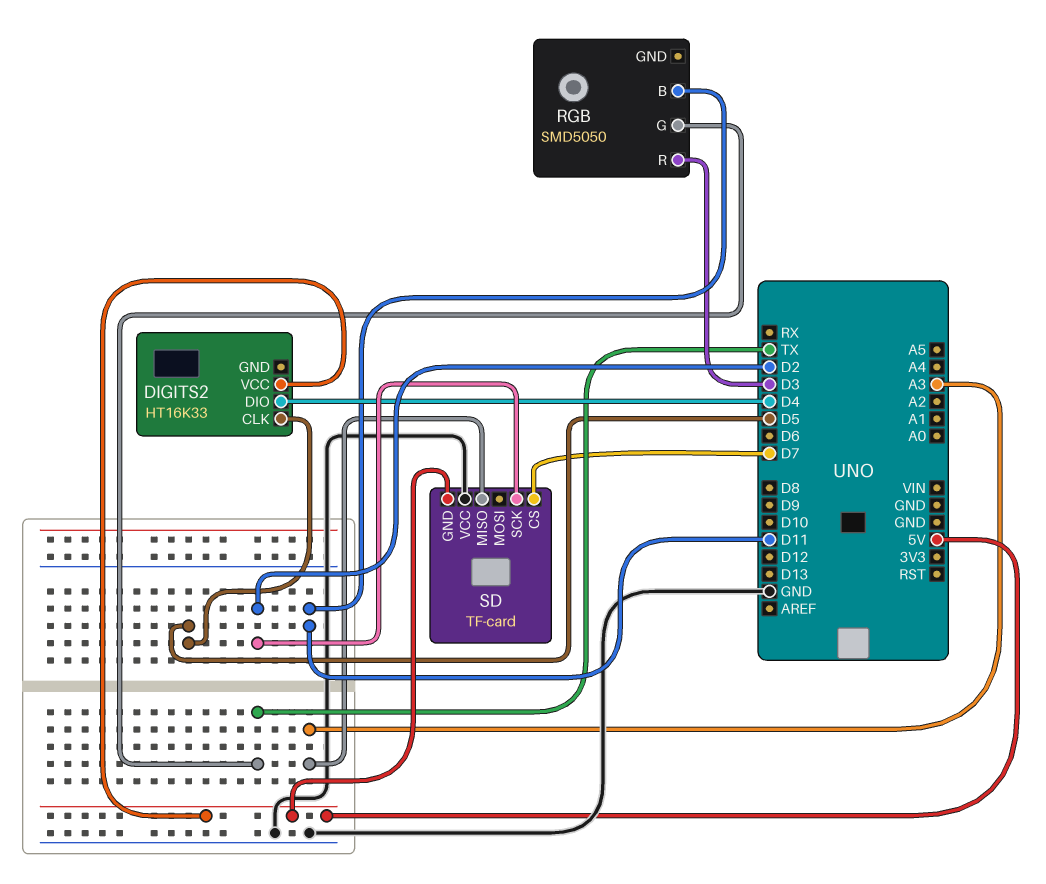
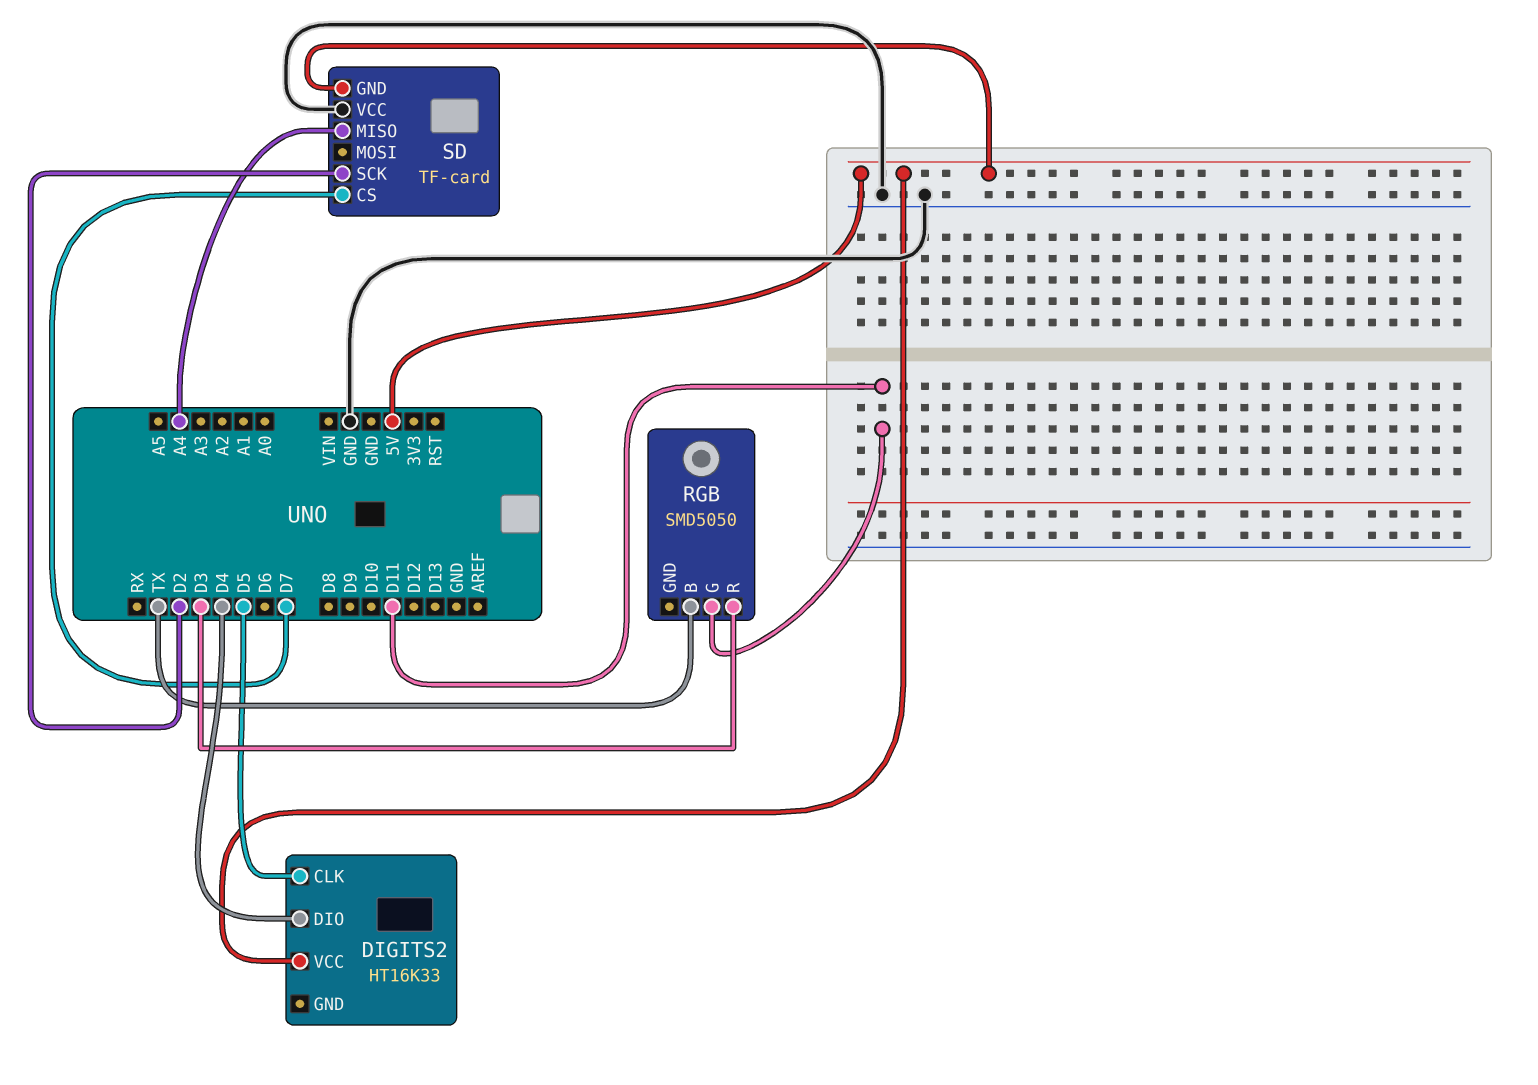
RGB pin B: D11 -> TX
RGB pin G: TX -> D11
SD pin MISO: A3 -> A4

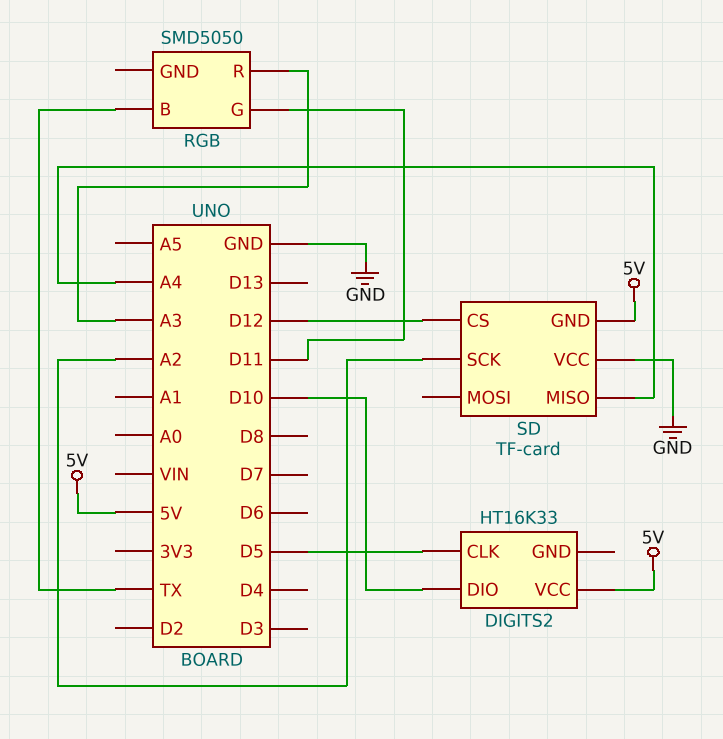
DIGITS2 pin DIO: D4 -> D10
RGB pin R: D3 -> A3
SD pin CS: D7 -> D12
SD pin SCK: D2 -> A2

